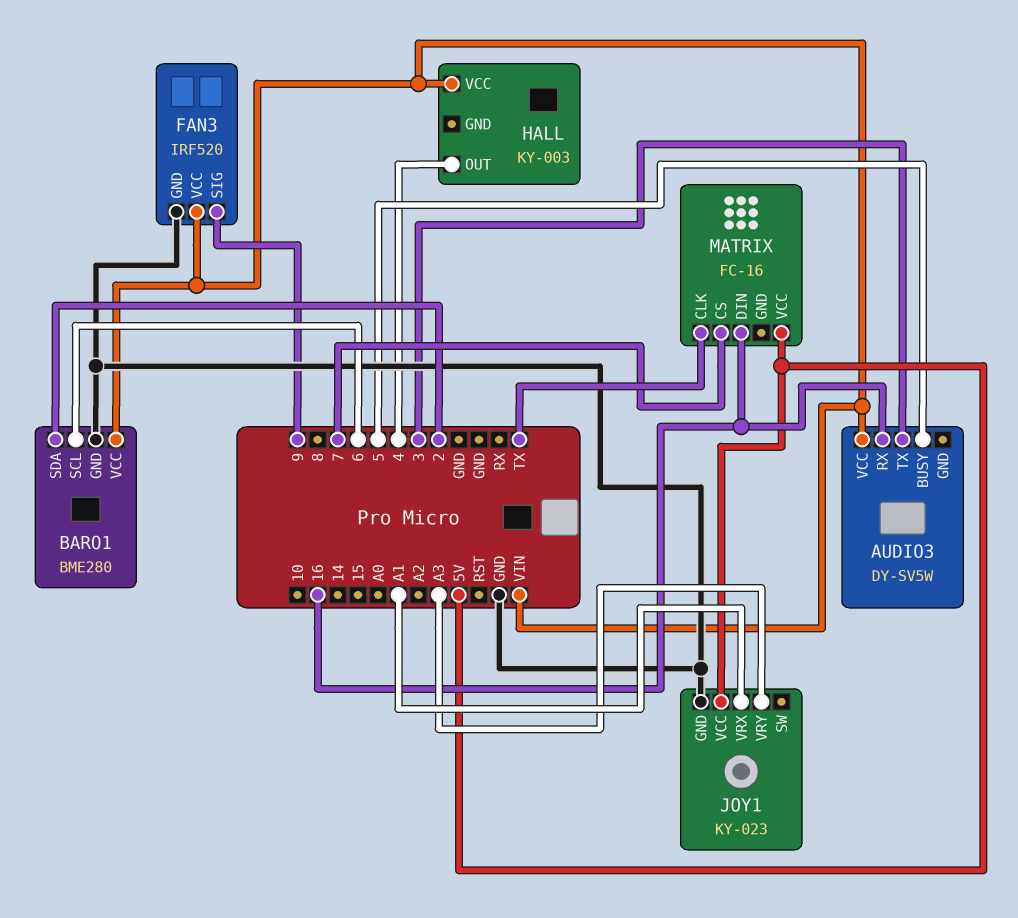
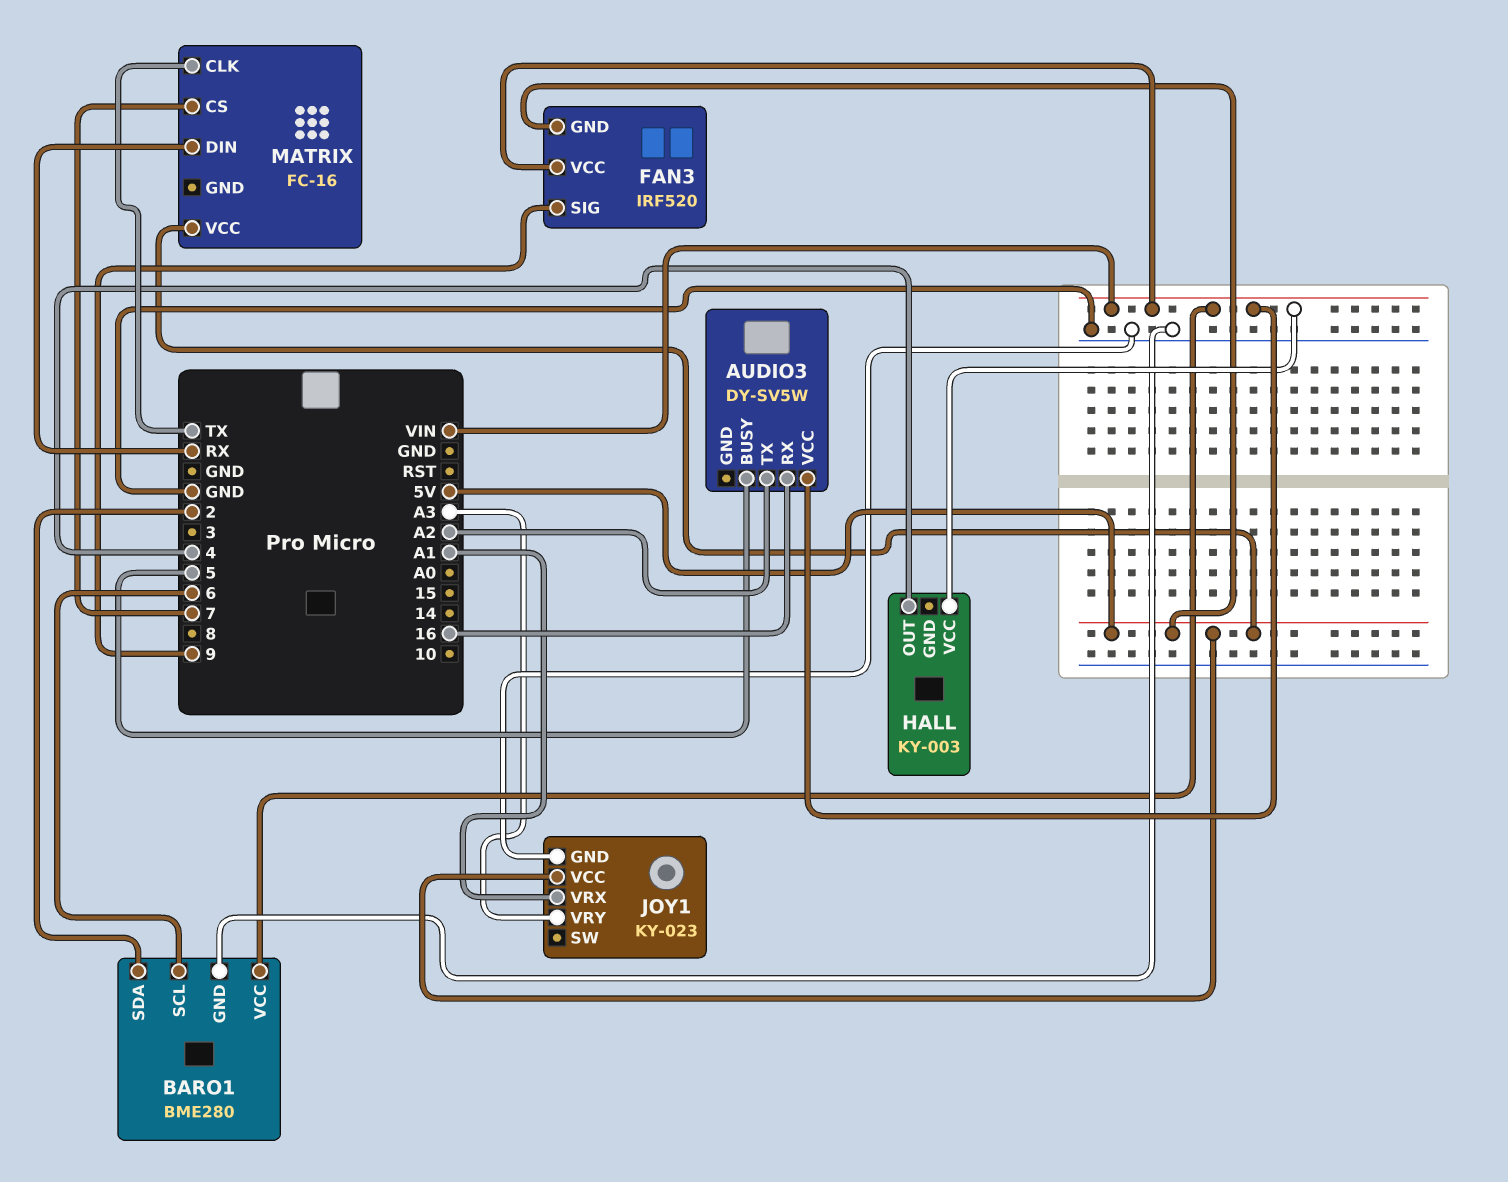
AUDIO3 pin TX: 3 -> A2
FAN3 pin GND: GND -> 5V
MATRIX pin DIN: 16 -> RX

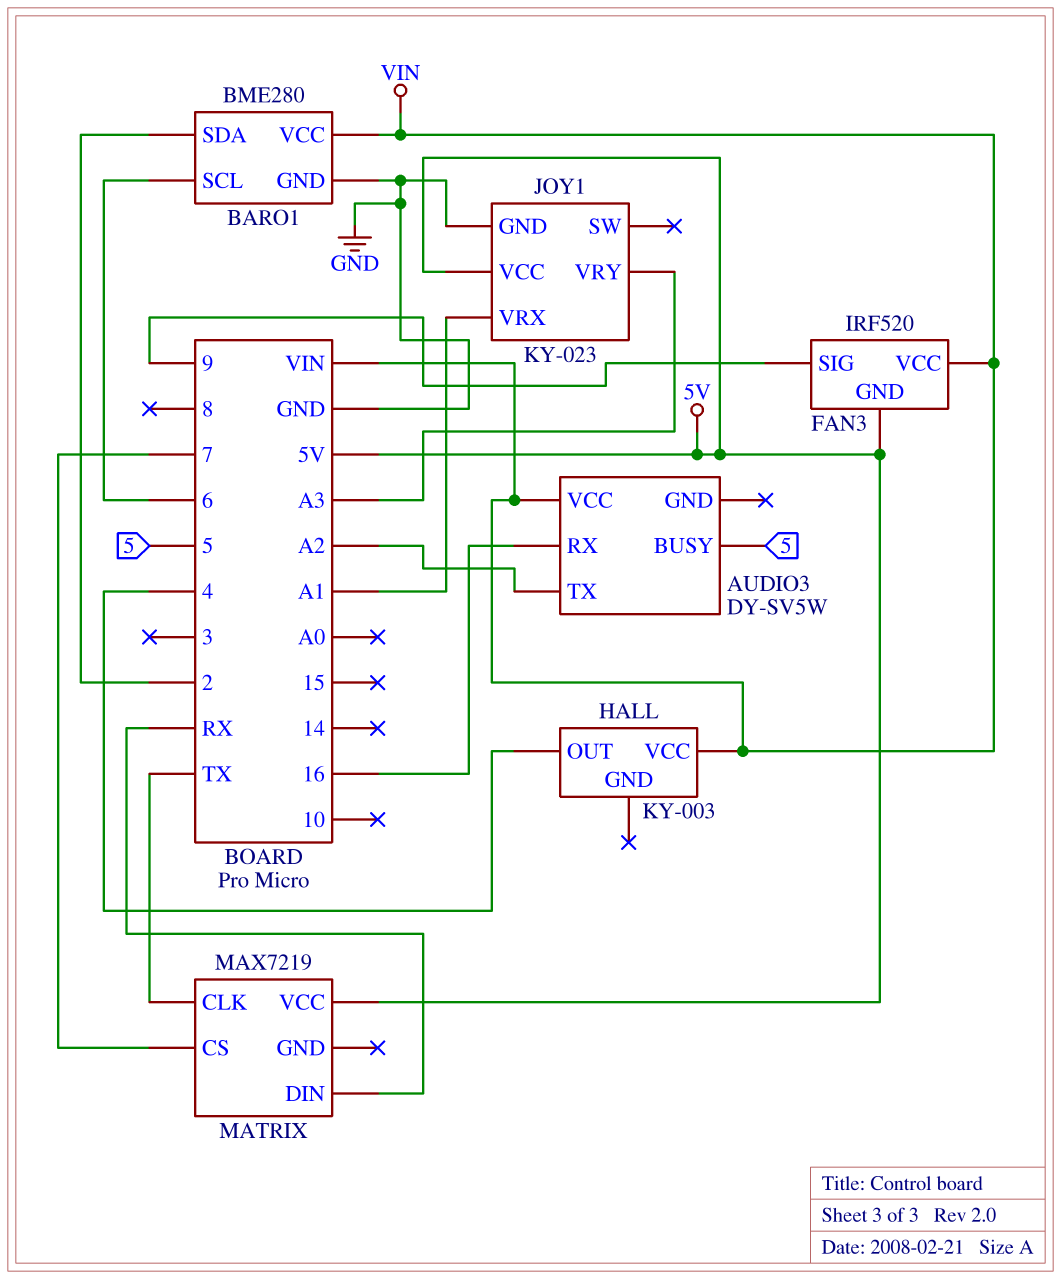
MATRIX: FC-16 -> MAX7219

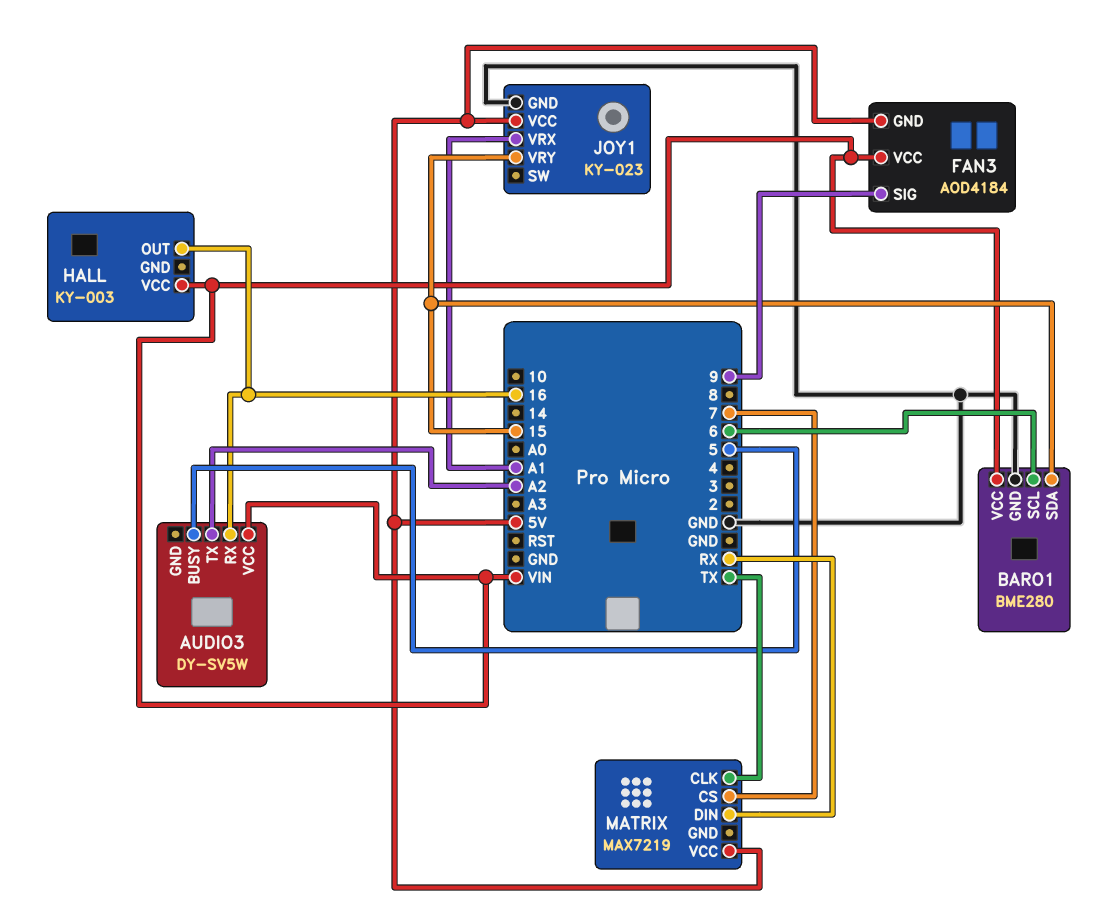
BARO1 pin SDA: 2 -> 15
FAN3: IRF520 -> AOD4184
HALL pin OUT: 4 -> 16
JOY1 pin VRY: A3 -> 15

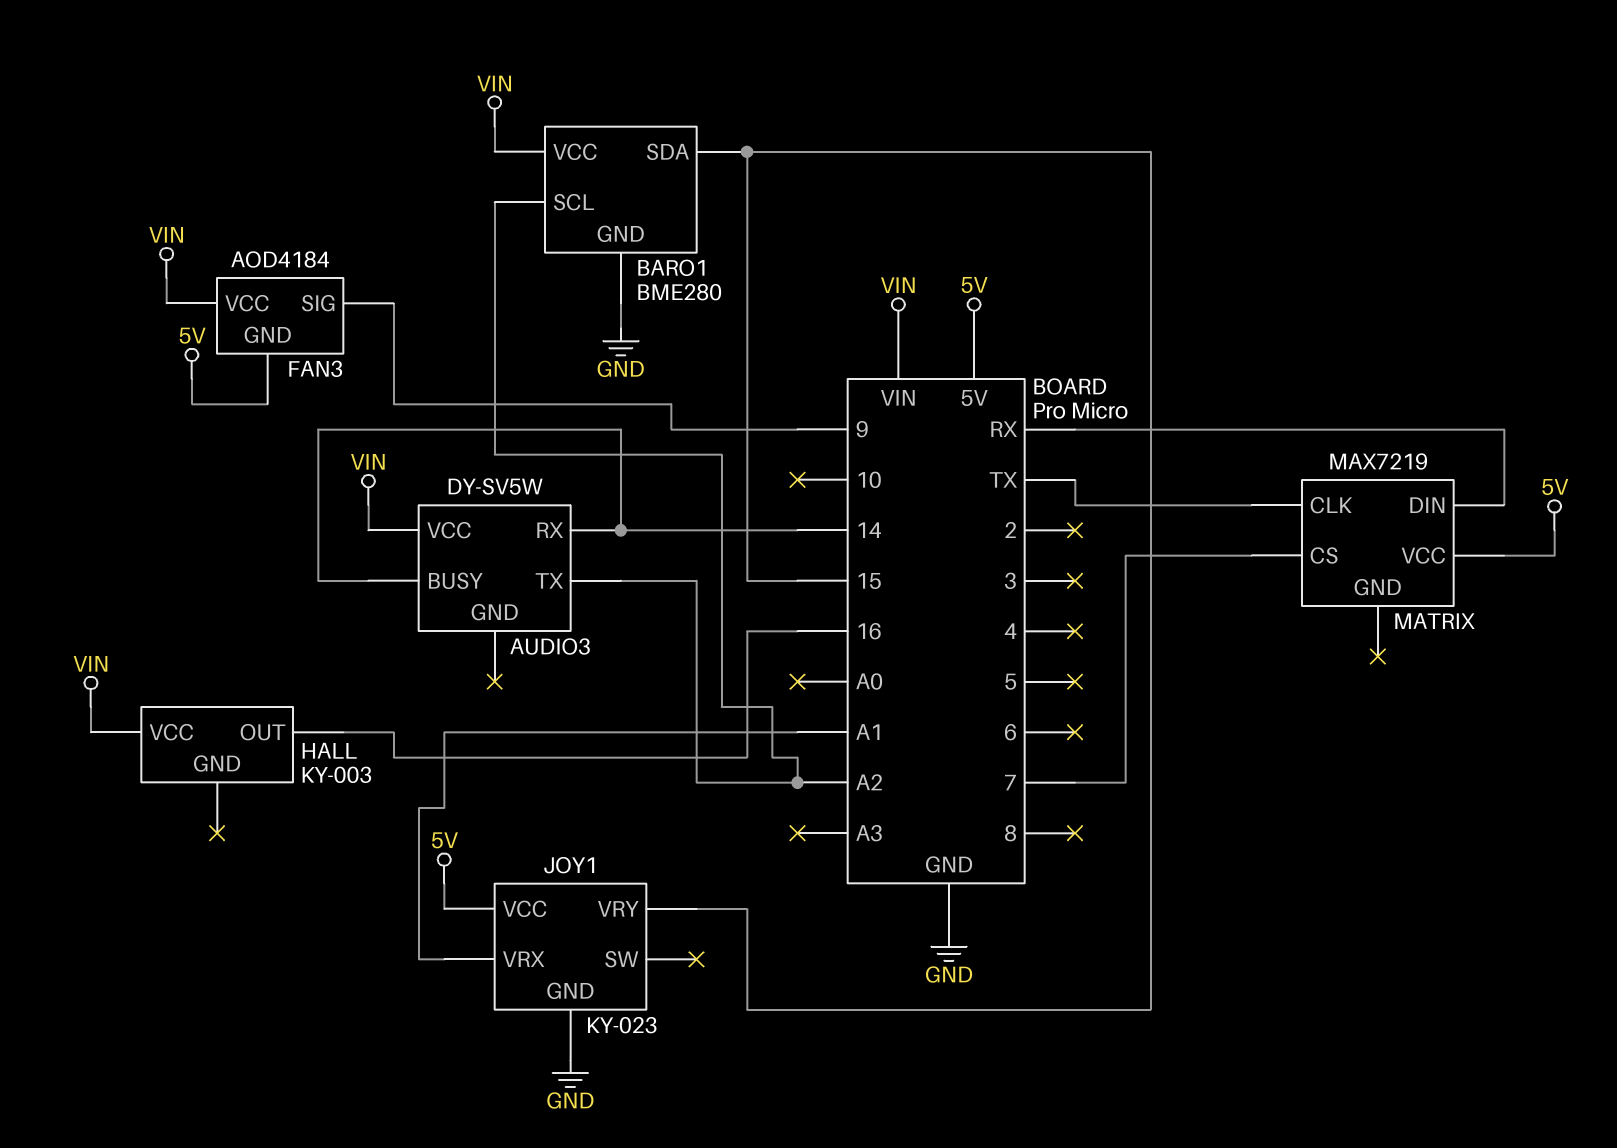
AUDIO3 pin BUSY: 5 -> 14
AUDIO3 pin RX: 16 -> 14
BARO1 pin SCL: 6 -> A2

